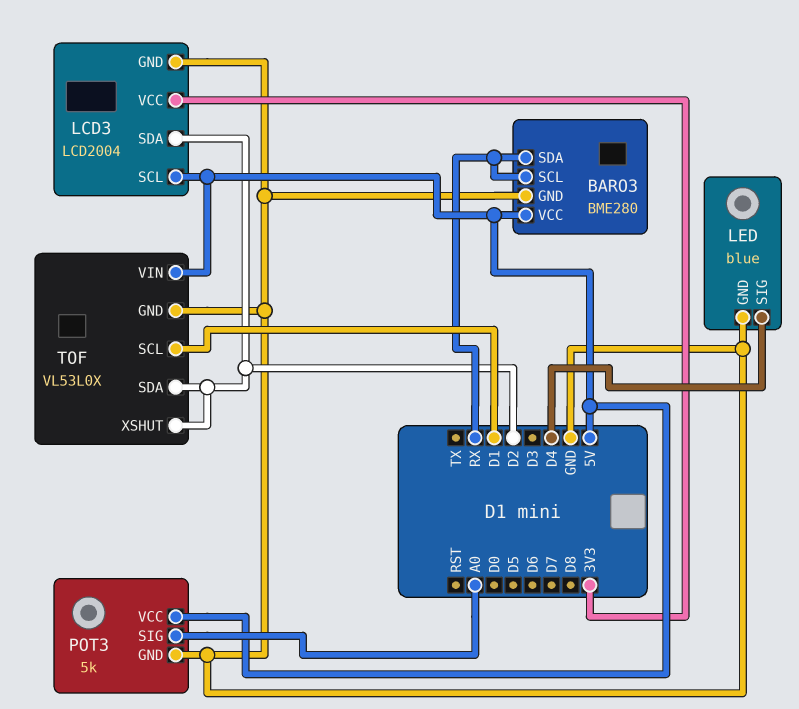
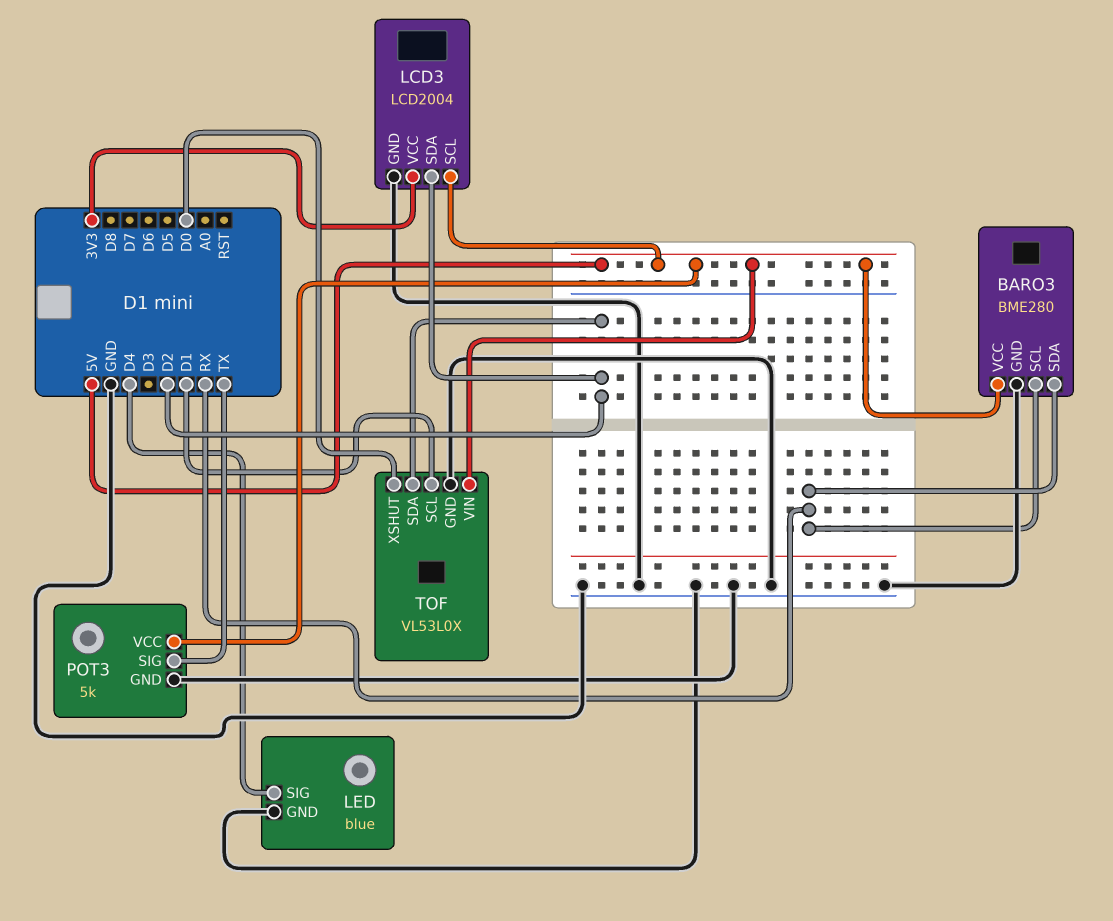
POT3 pin SIG: A0 -> TX
TOF pin XSHUT: D2 -> D0

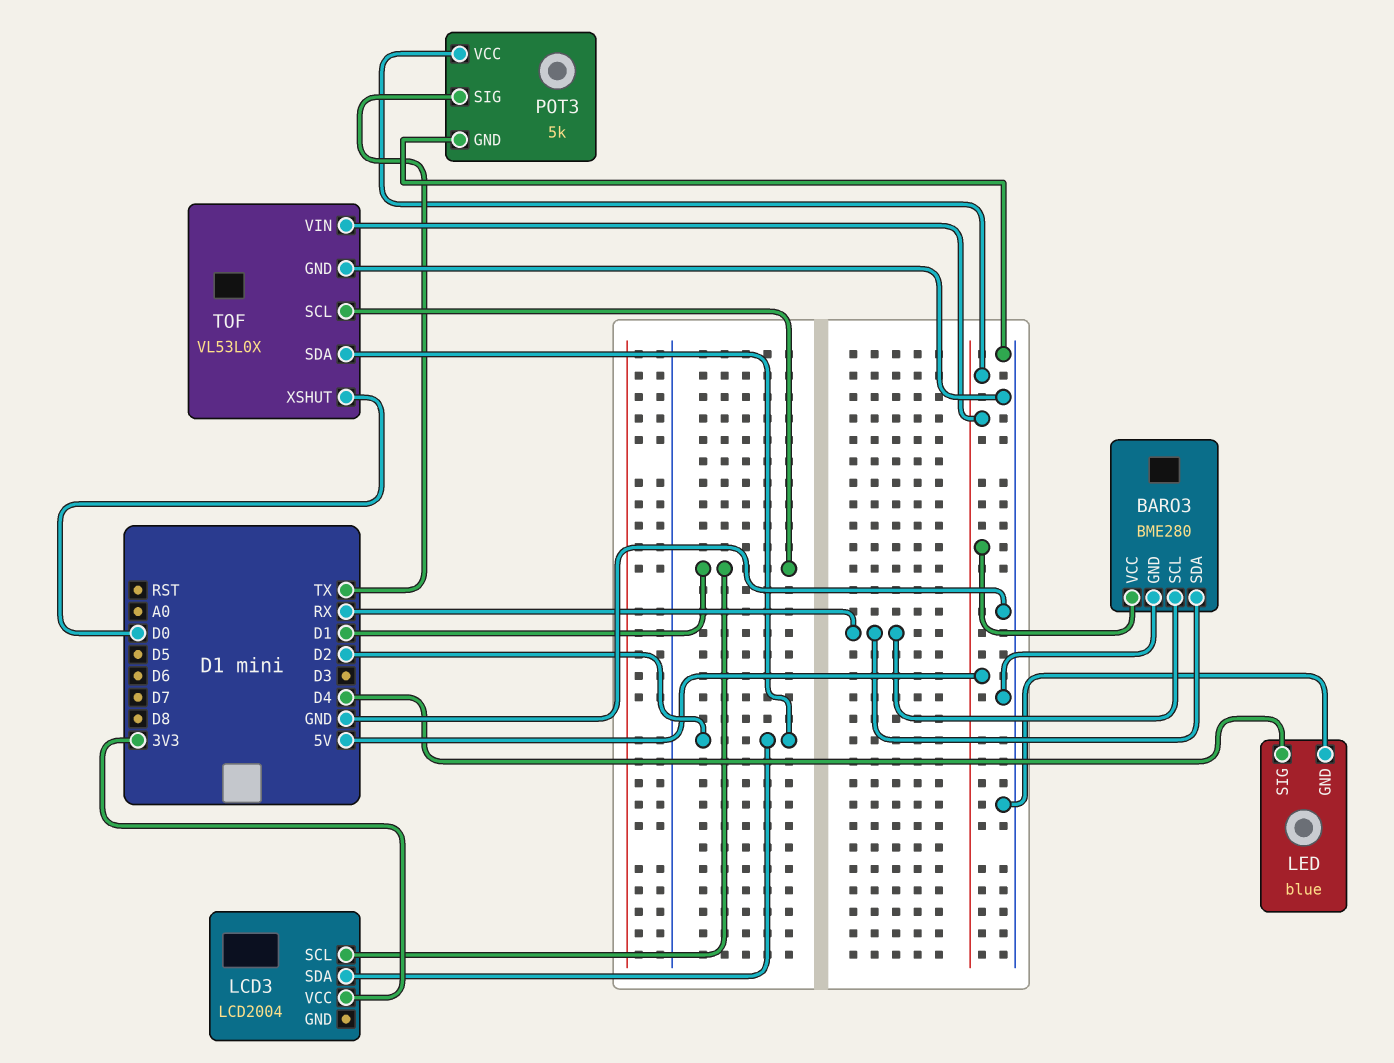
LCD3 pin GND: GND -> none
LCD3 pin SCL: 5V -> D1

